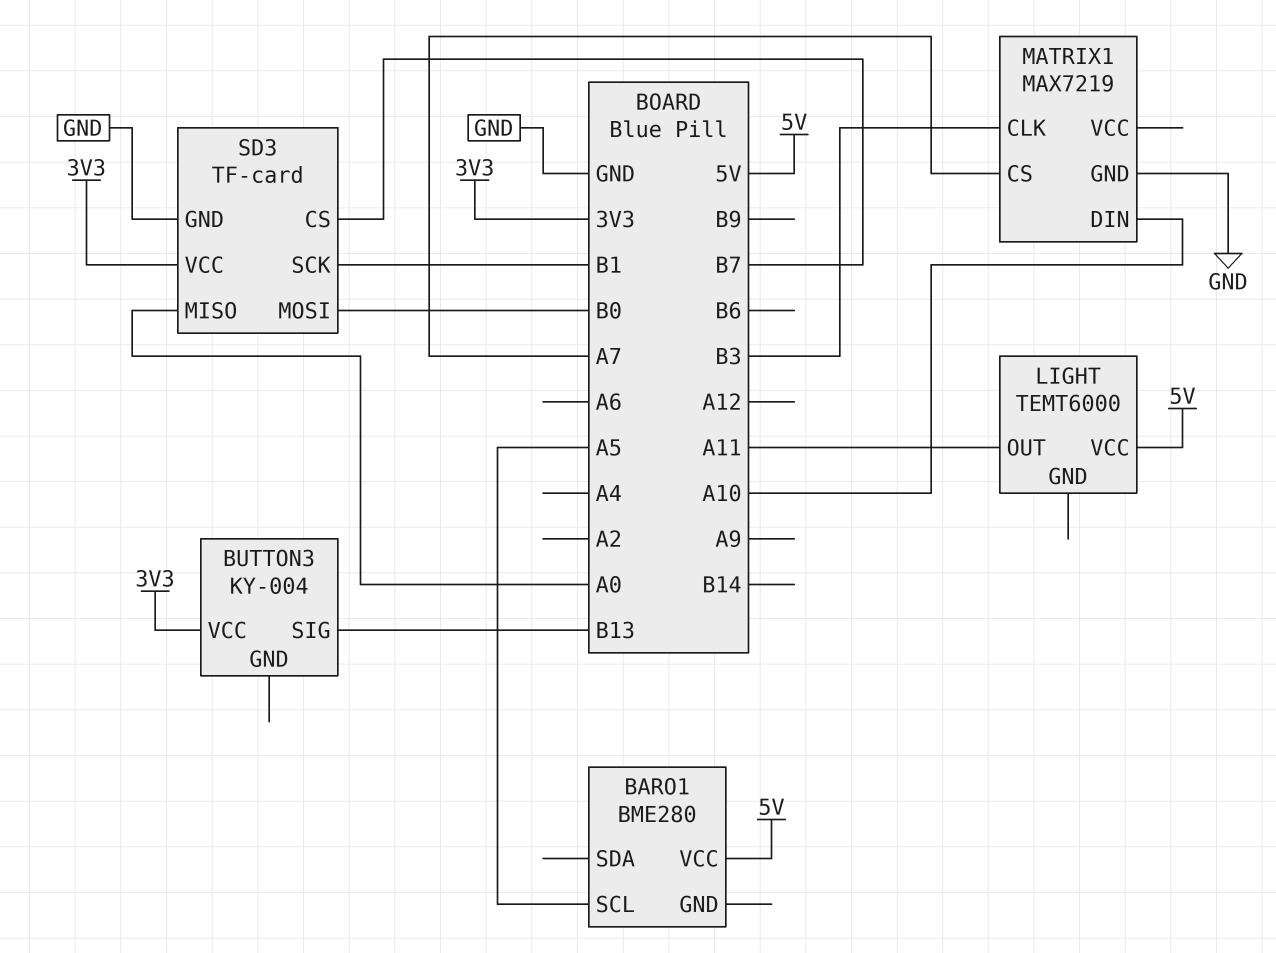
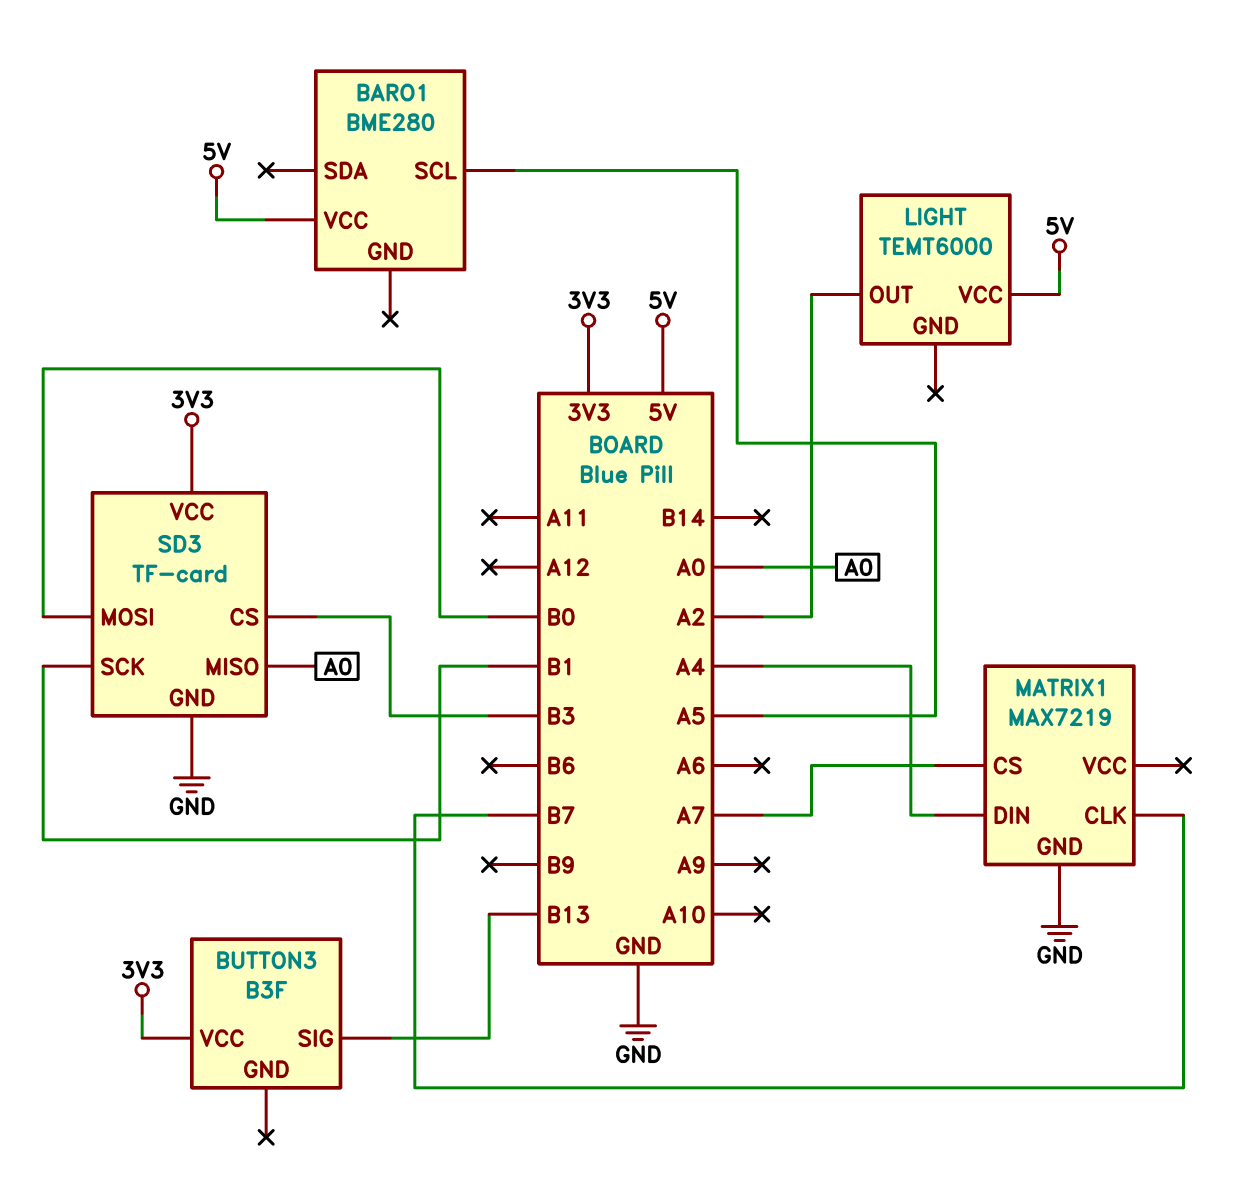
BUTTON3: KY-004 -> B3F
LIGHT pin OUT: A11 -> A2
MATRIX1 pin CLK: B3 -> B7
MATRIX1 pin DIN: A10 -> A4
SD3 pin CS: B7 -> B3

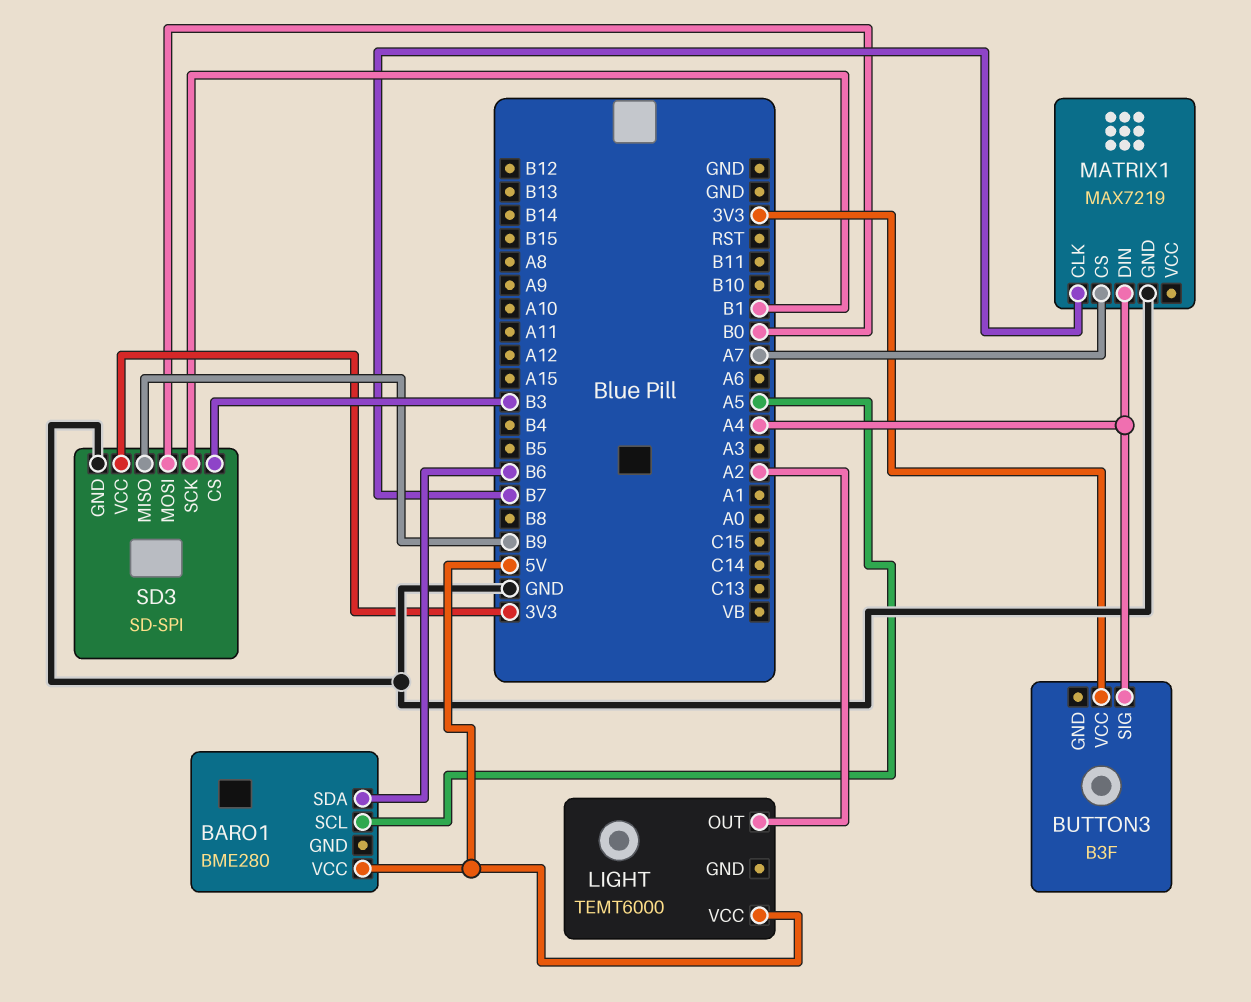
BARO1 pin SDA: none -> B6
BUTTON3 pin SIG: B13 -> A4
SD3: TF-card -> SD-SPI
SD3 pin MISO: A0 -> B9

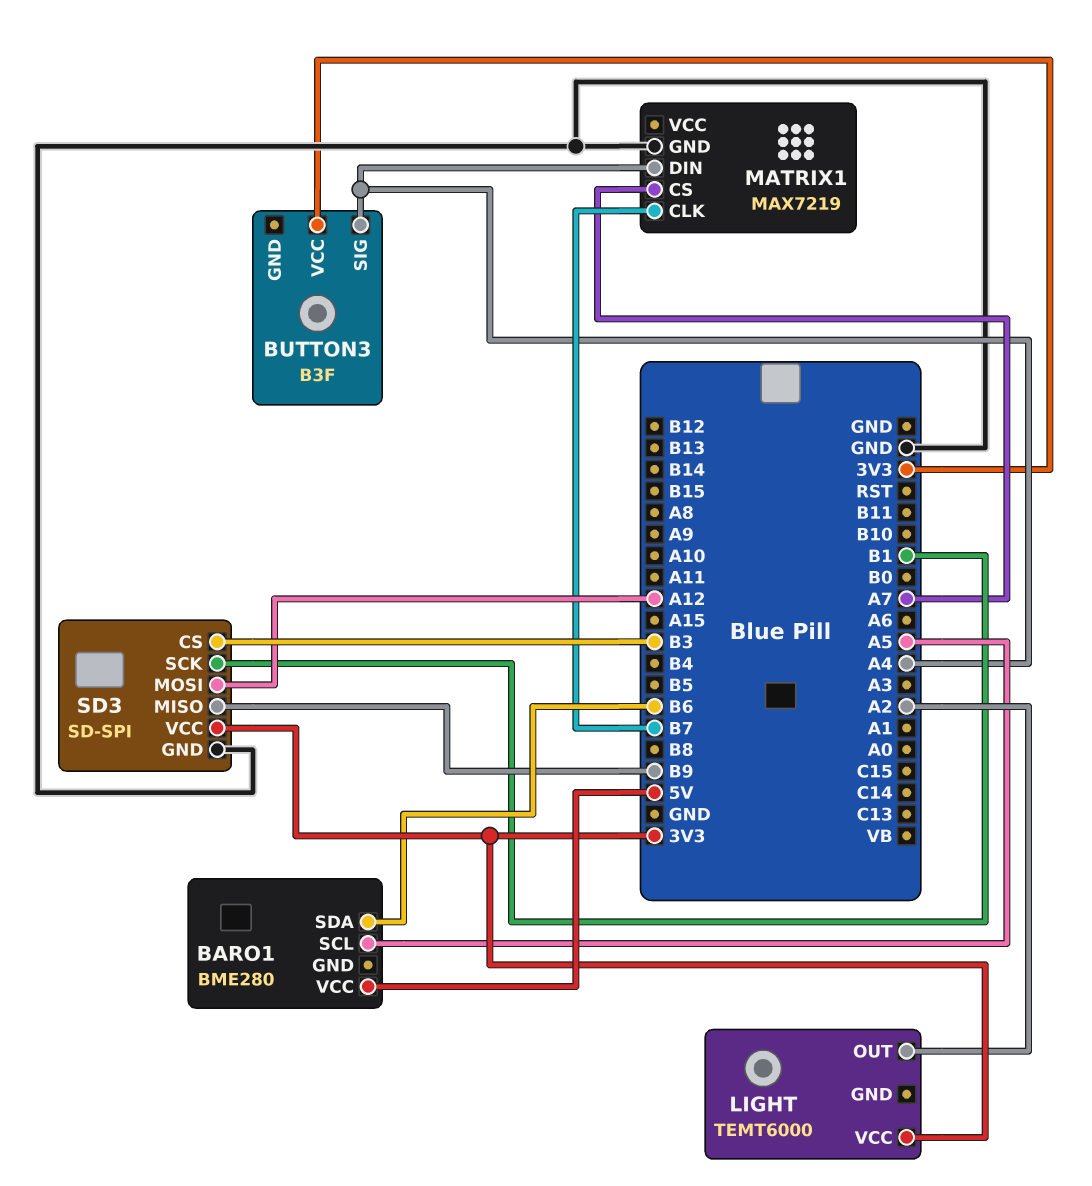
LIGHT pin VCC: 5V -> 3V3
SD3 pin MOSI: B0 -> A12

